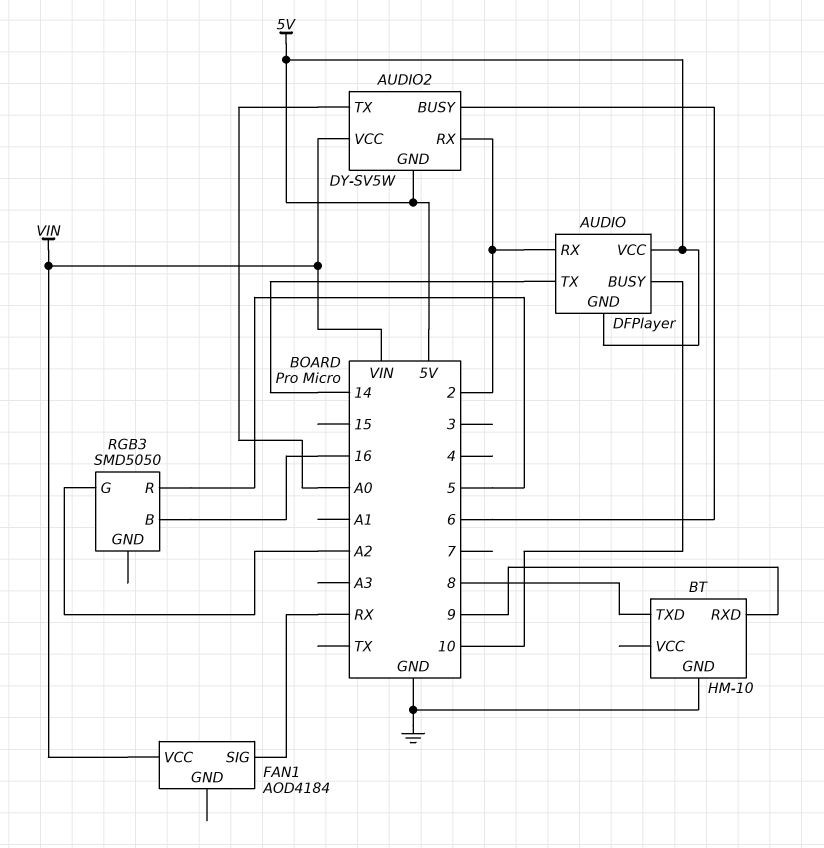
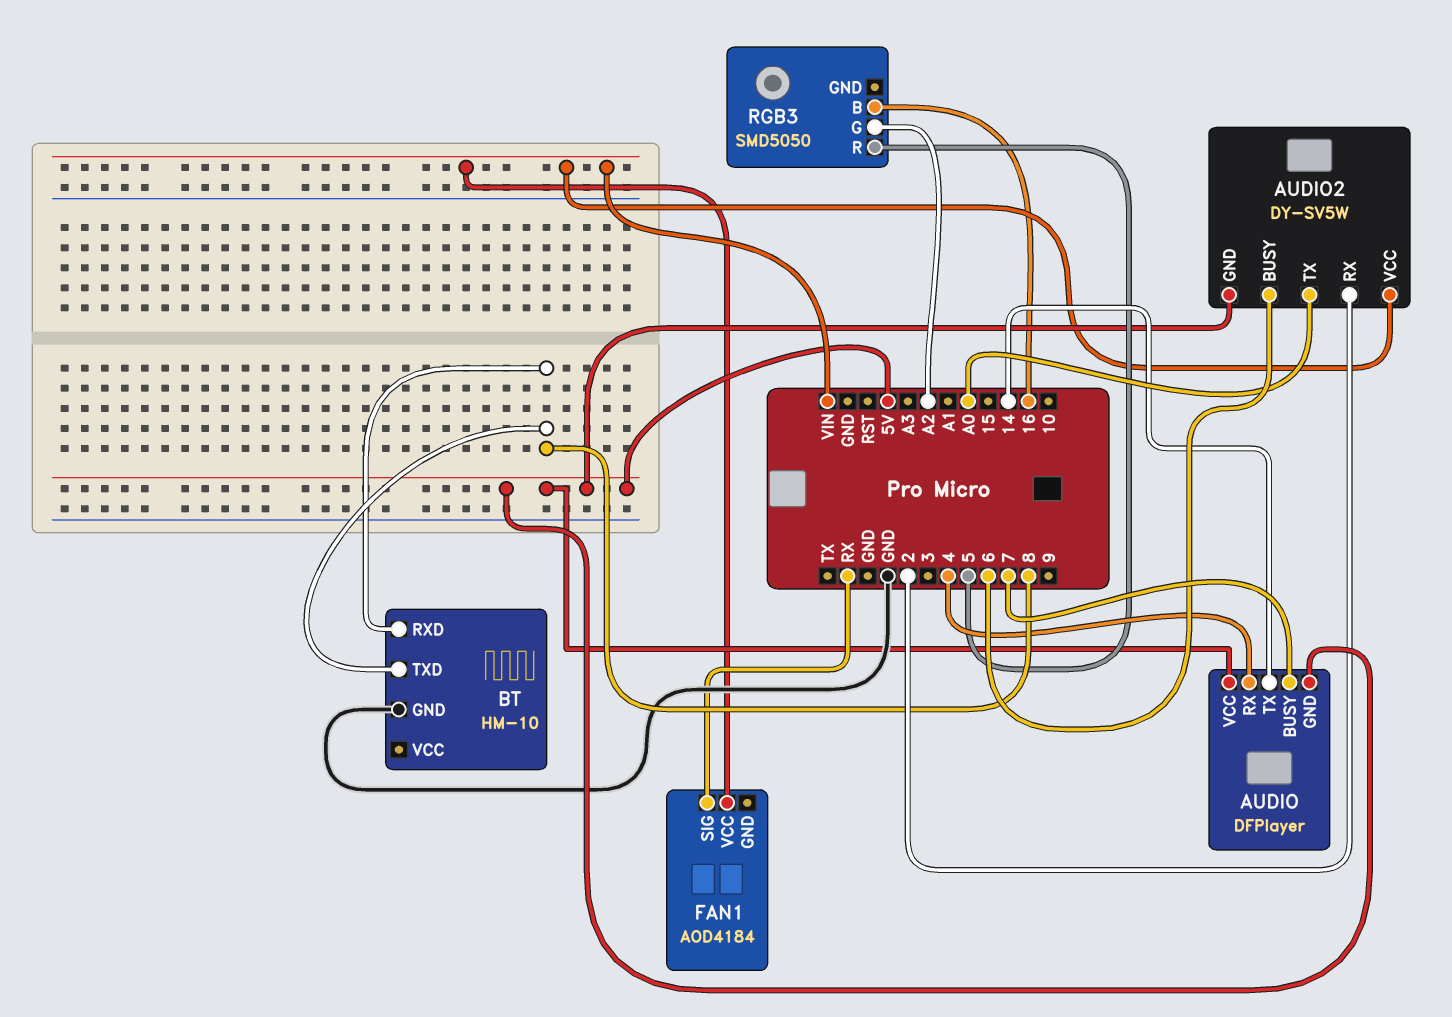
AUDIO pin BUSY: 10 -> 7
AUDIO pin RX: 2 -> 4
BT pin RXD: 9 -> 8

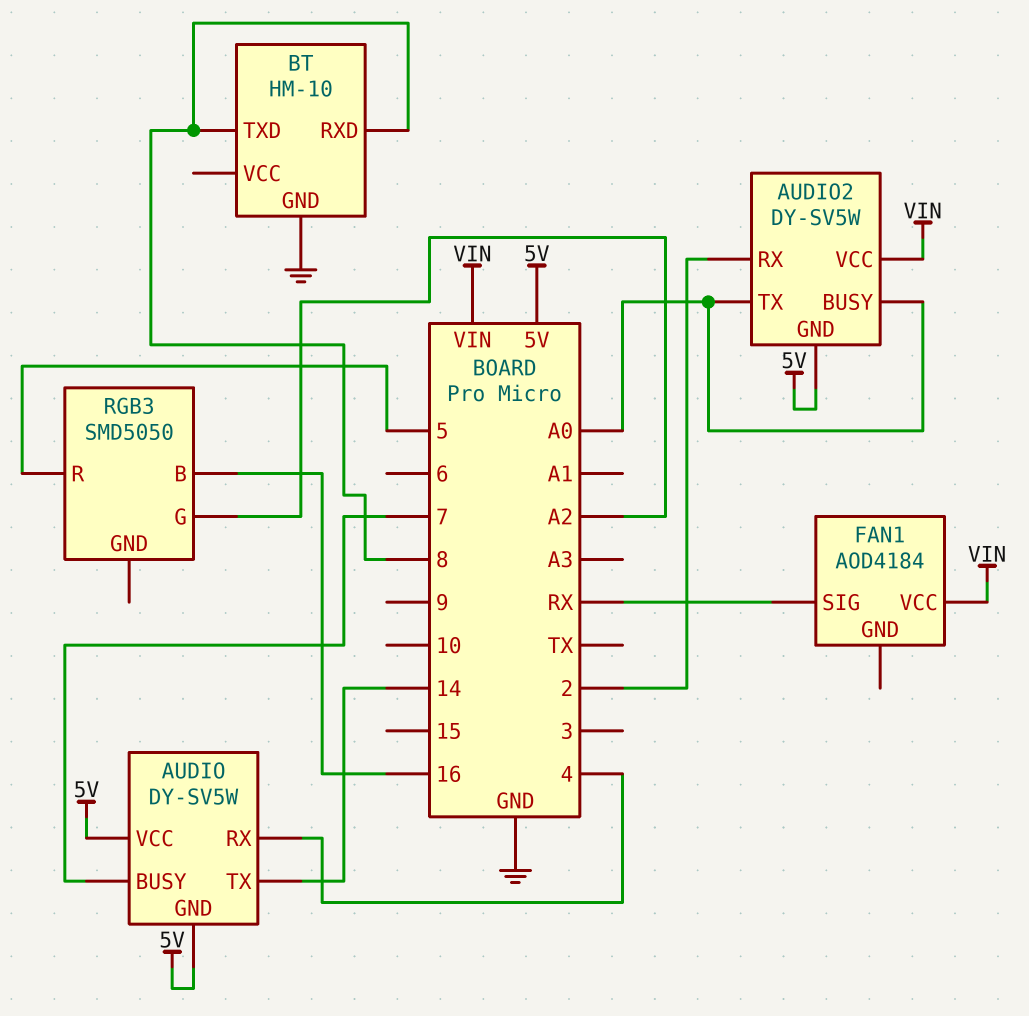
AUDIO: DFPlayer -> DY-SV5W
AUDIO2 pin BUSY: 6 -> A0

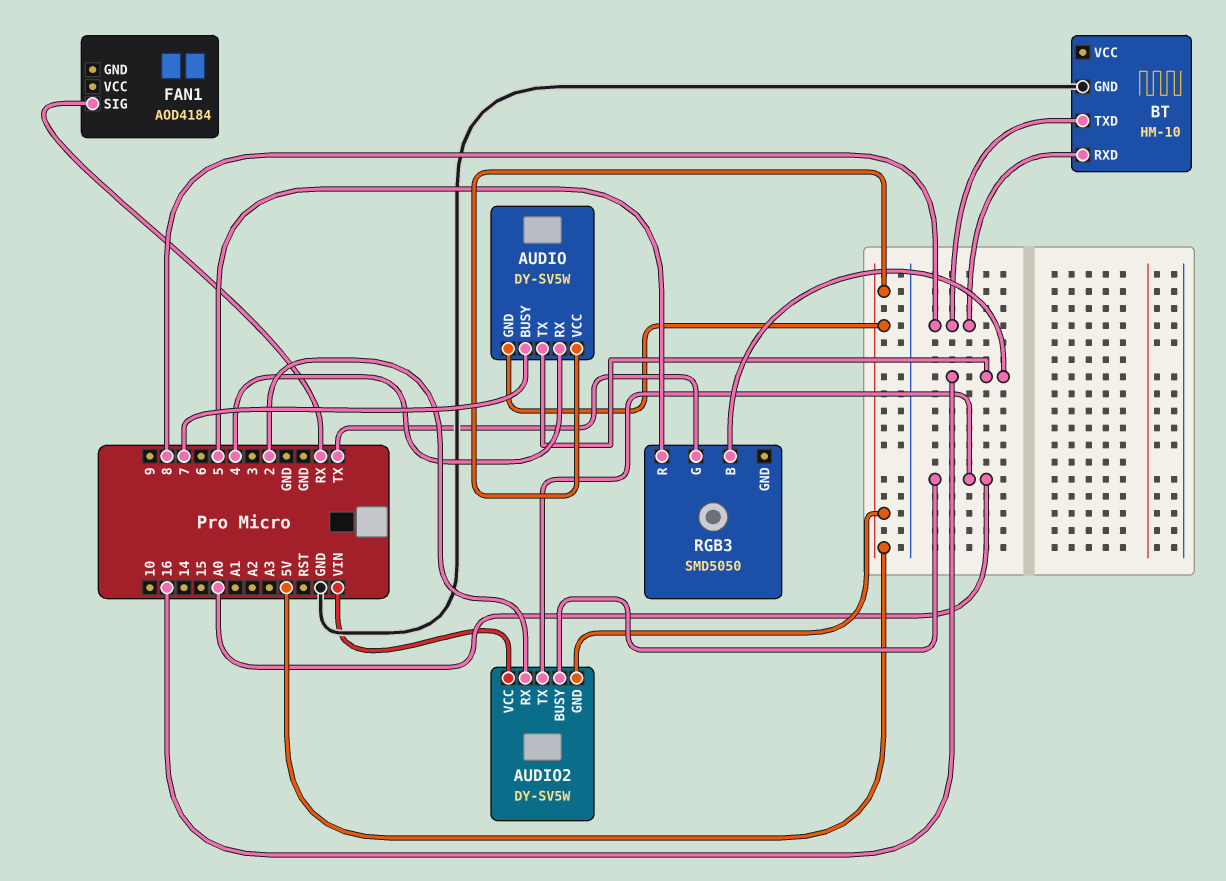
AUDIO pin TX: 14 -> 16
FAN1 pin VCC: VIN -> none
RGB3 pin G: A2 -> TX

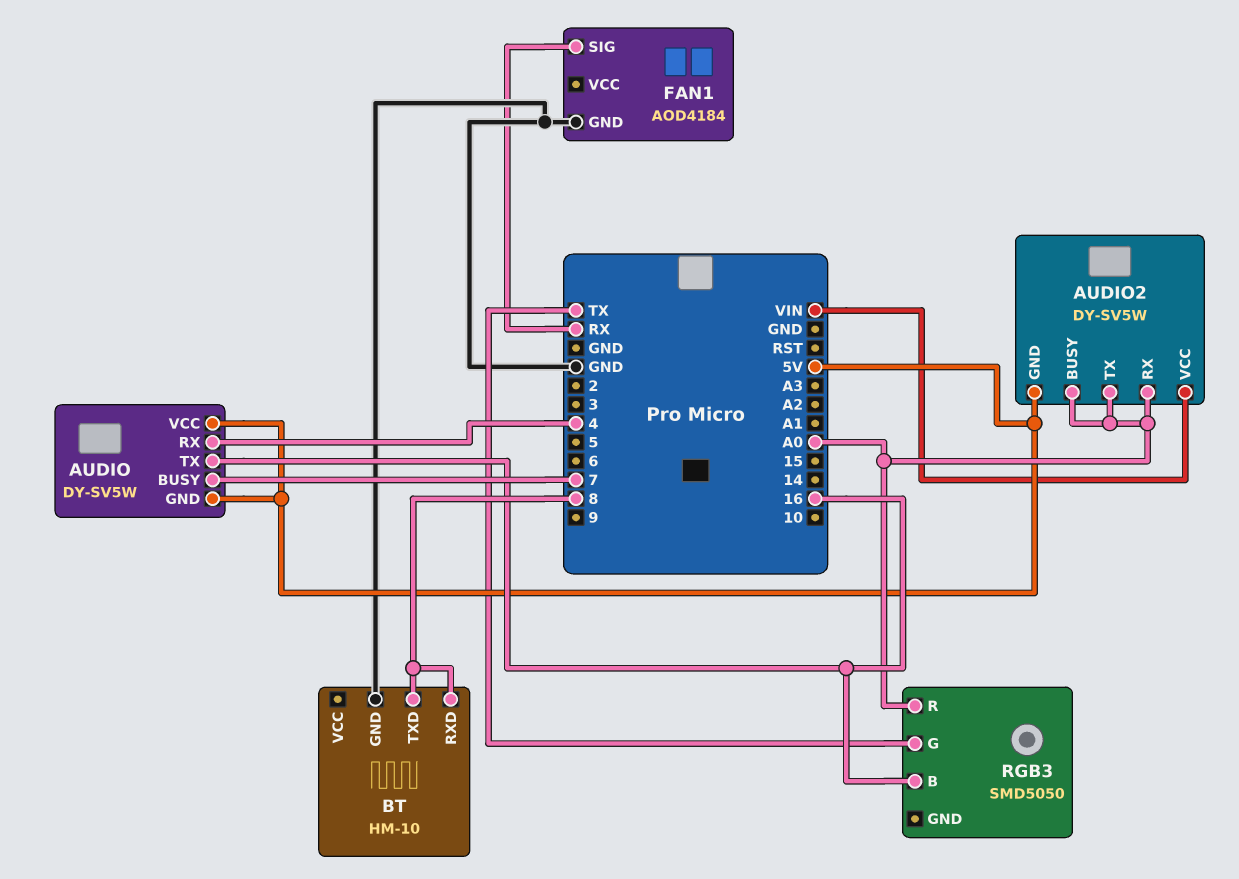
AUDIO2 pin RX: 2 -> A0
FAN1 pin GND: none -> GND
RGB3 pin R: 5 -> A0

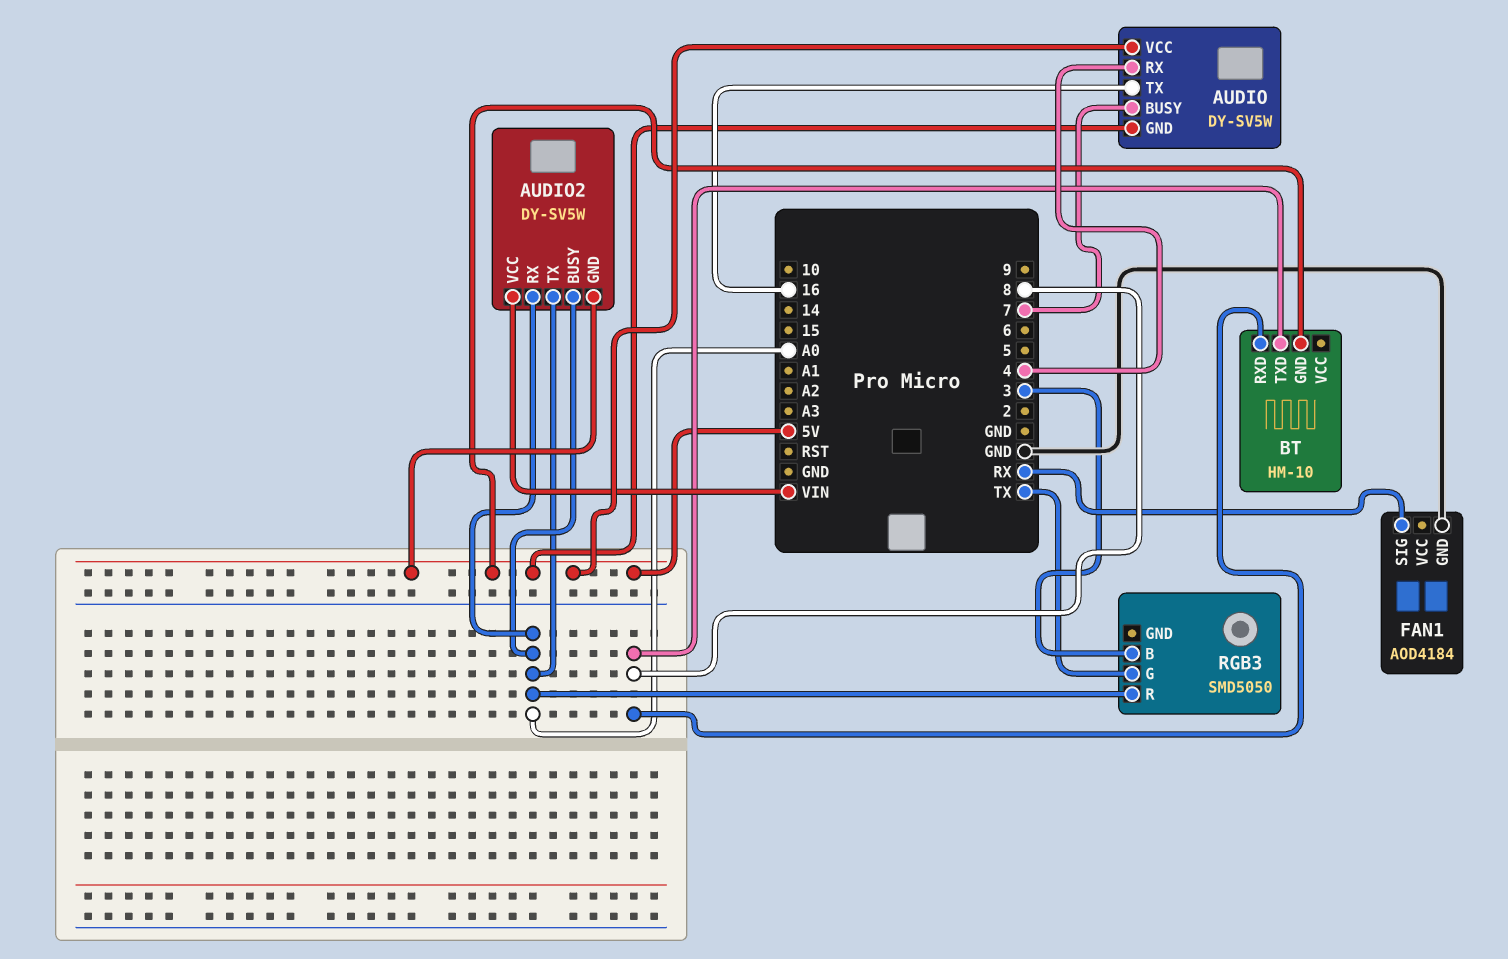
BT pin GND: GND -> 5V
RGB3 pin B: 16 -> 3

